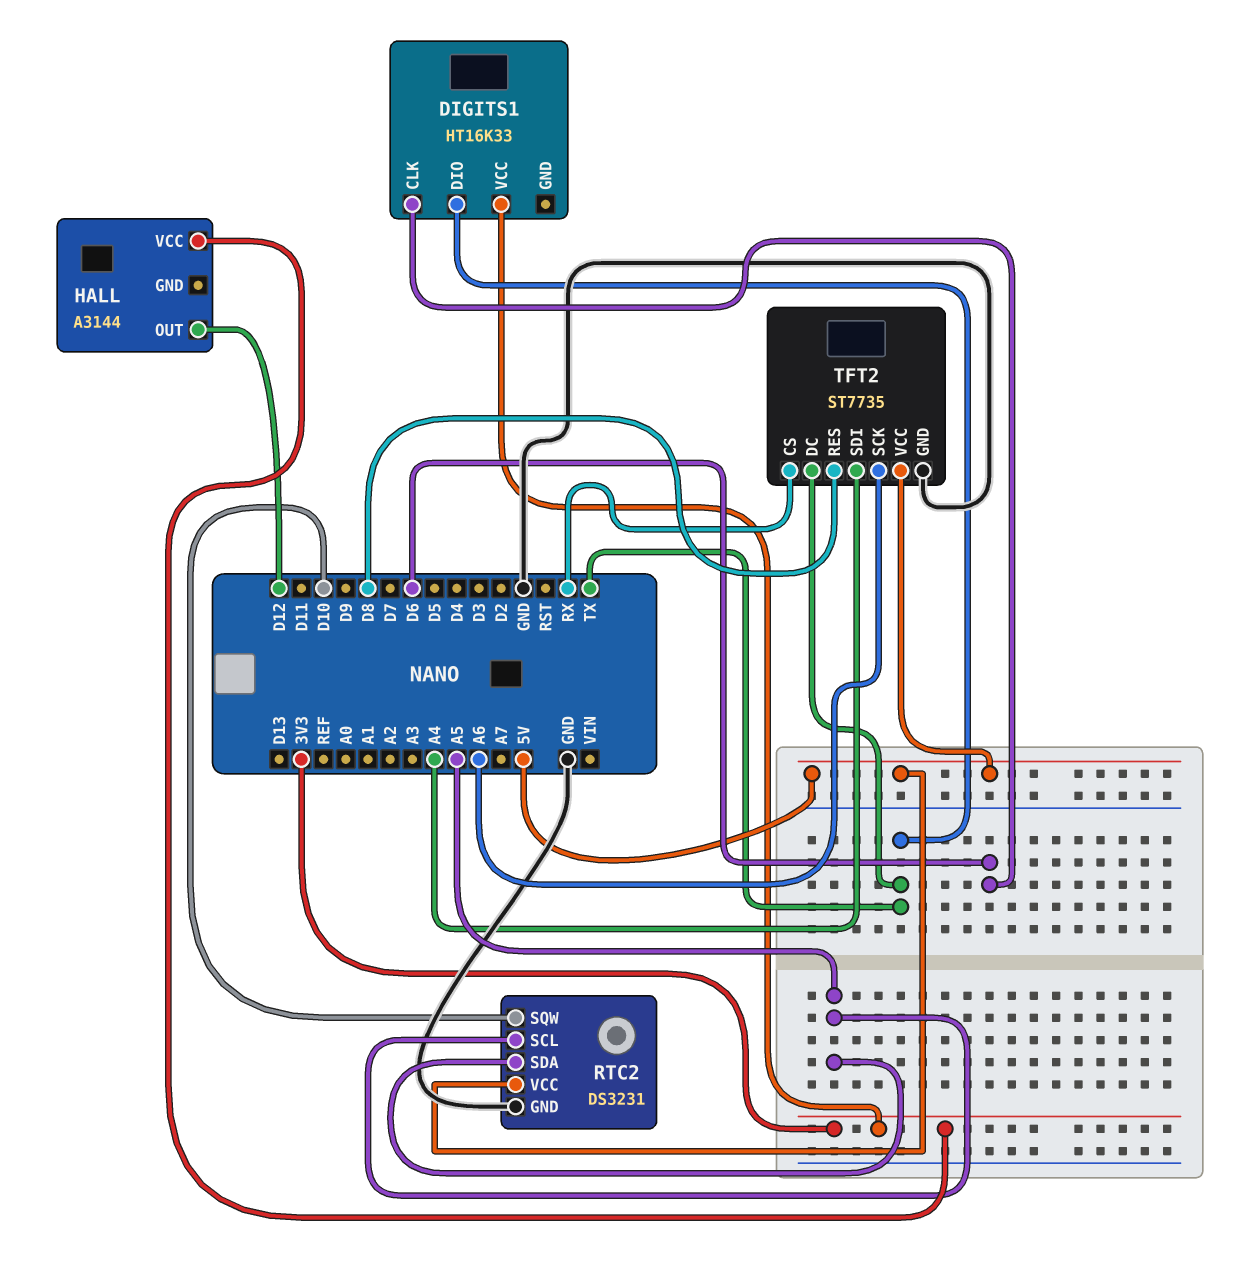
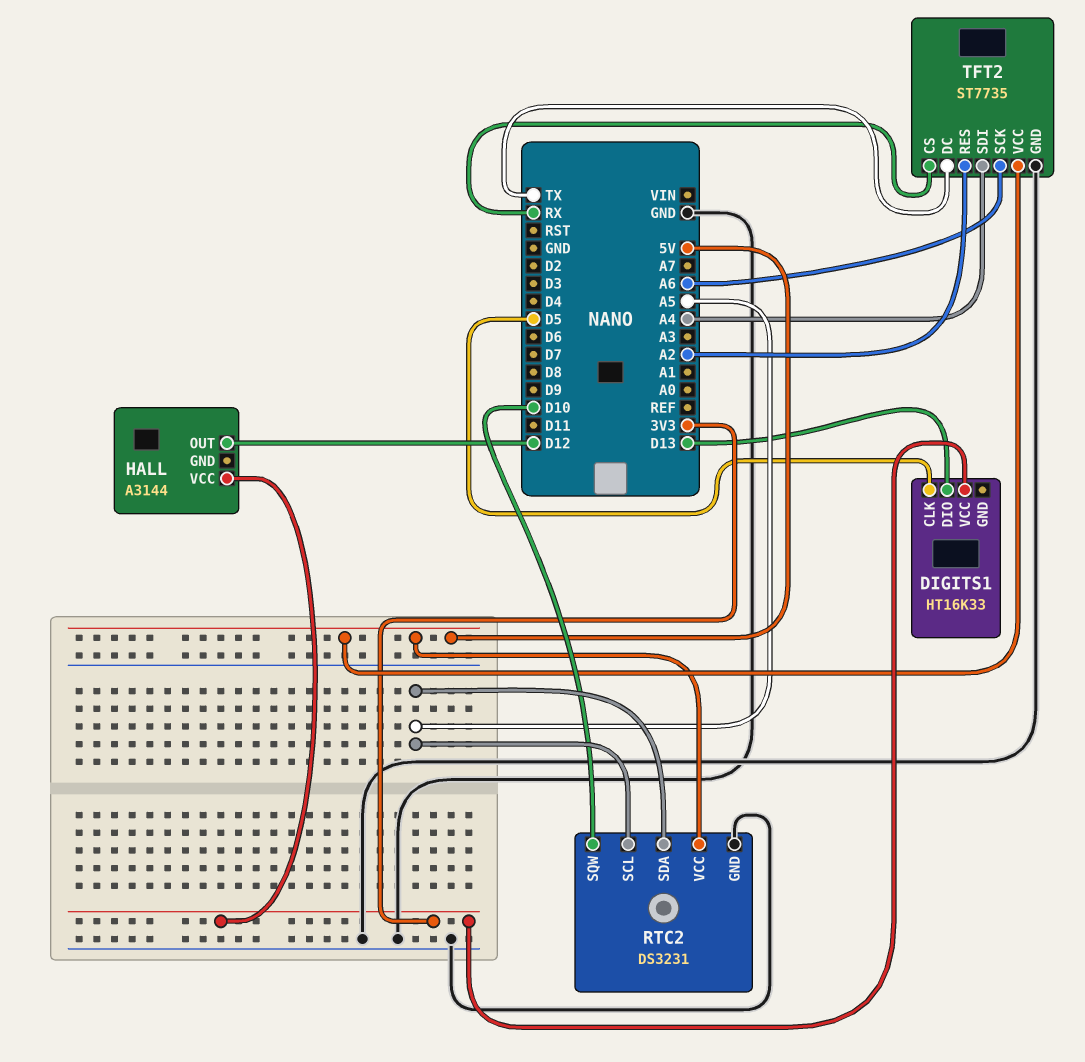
DIGITS1 pin CLK: D6 -> D5
DIGITS1 pin DIO: TX -> D13
TFT2 pin RES: D8 -> A2

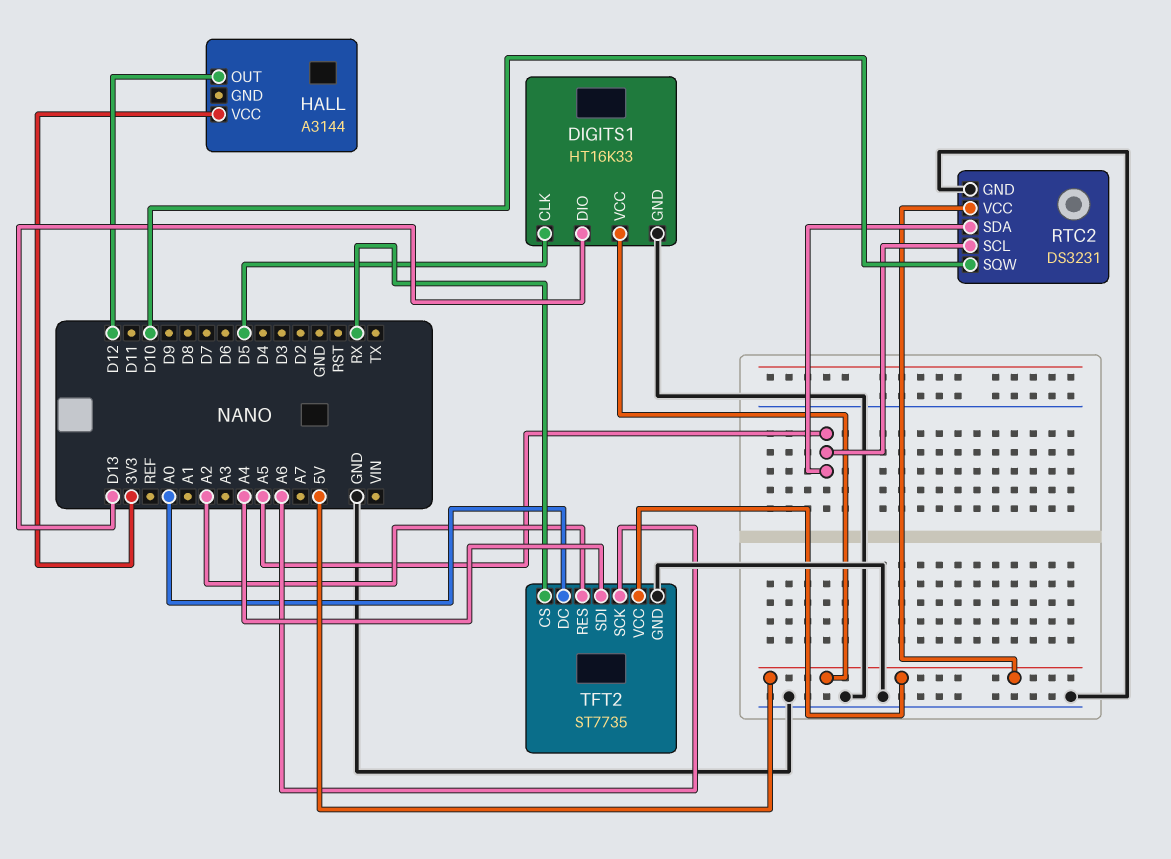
DIGITS1 pin GND: none -> GND
DIGITS1 pin VCC: 3V3 -> 5V
TFT2 pin DC: TX -> A0

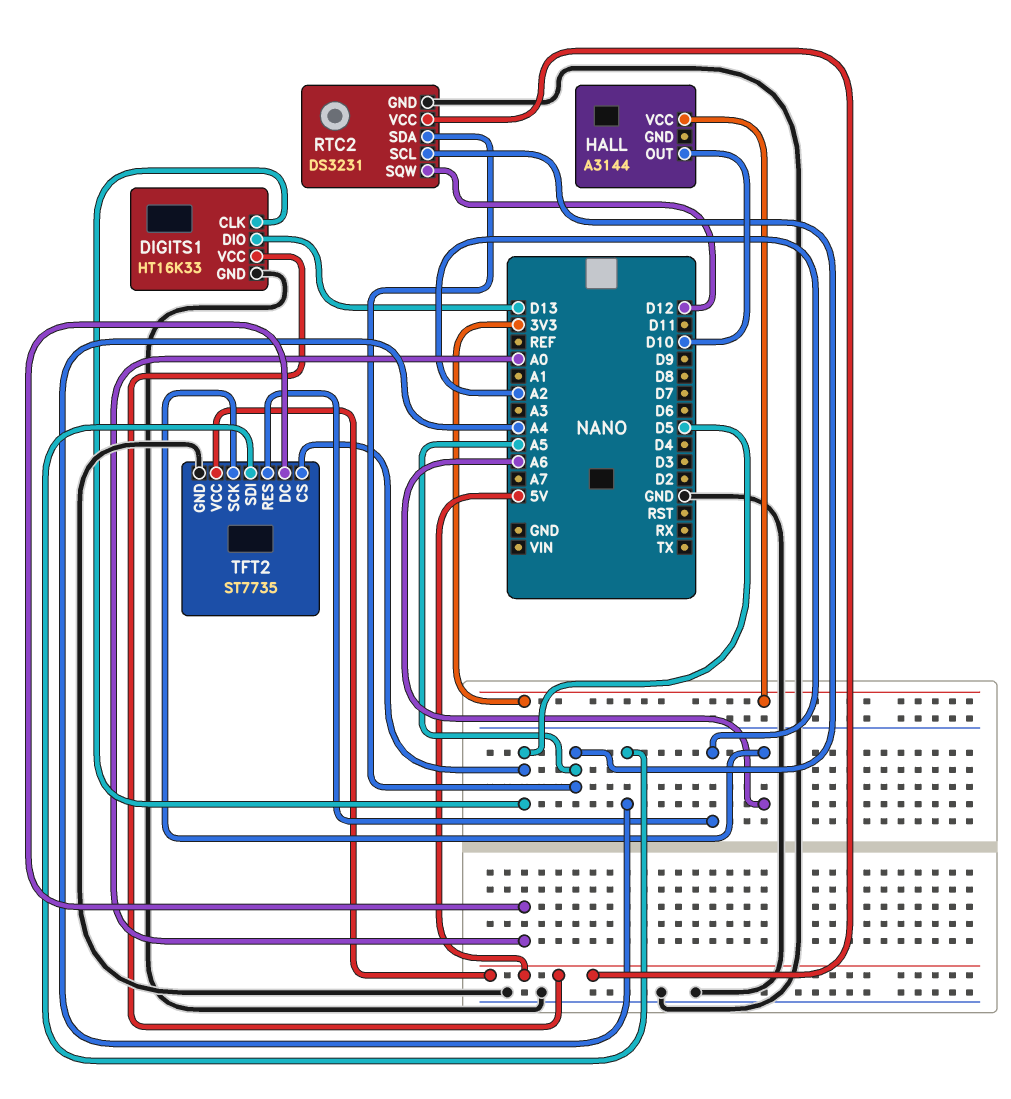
HALL pin OUT: D12 -> D10
RTC2 pin SQW: D10 -> D12
TFT2 pin CS: RX -> D5

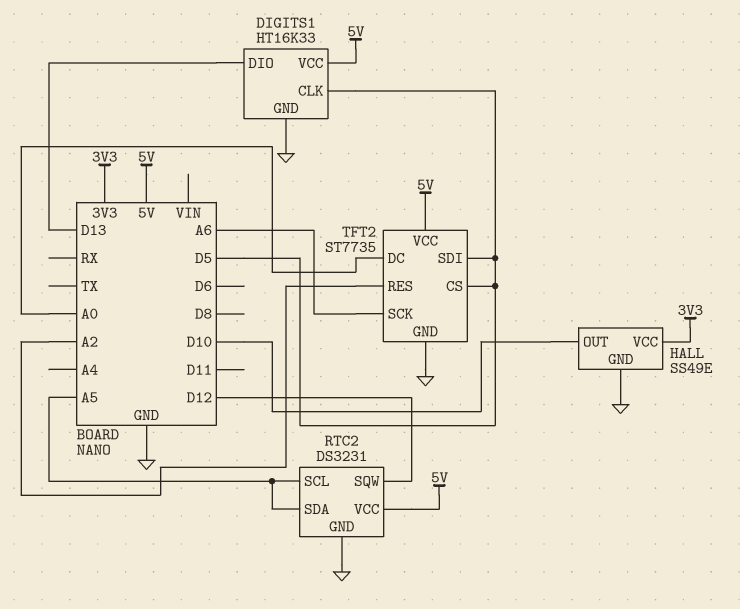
HALL: A3144 -> SS49E
HALL pin GND: none -> GND
TFT2 pin SDI: A4 -> D5

